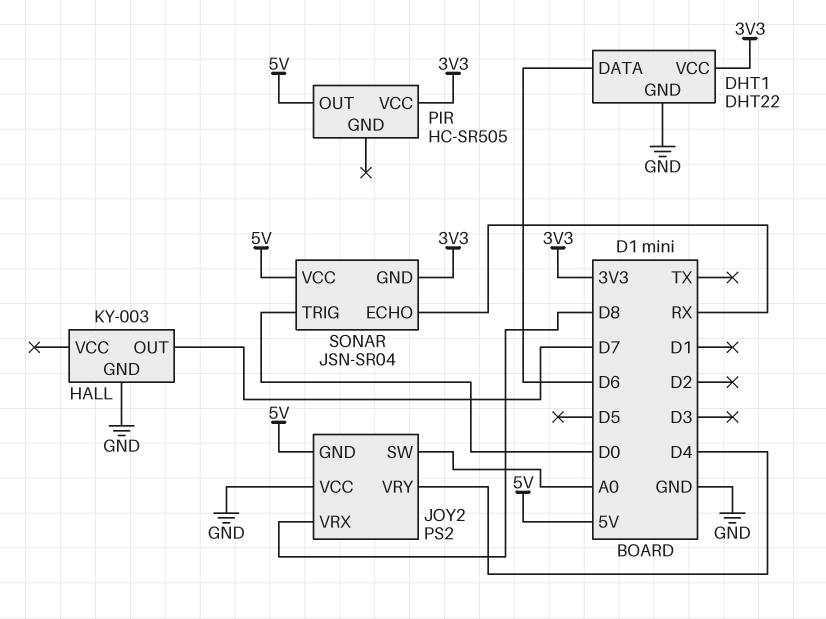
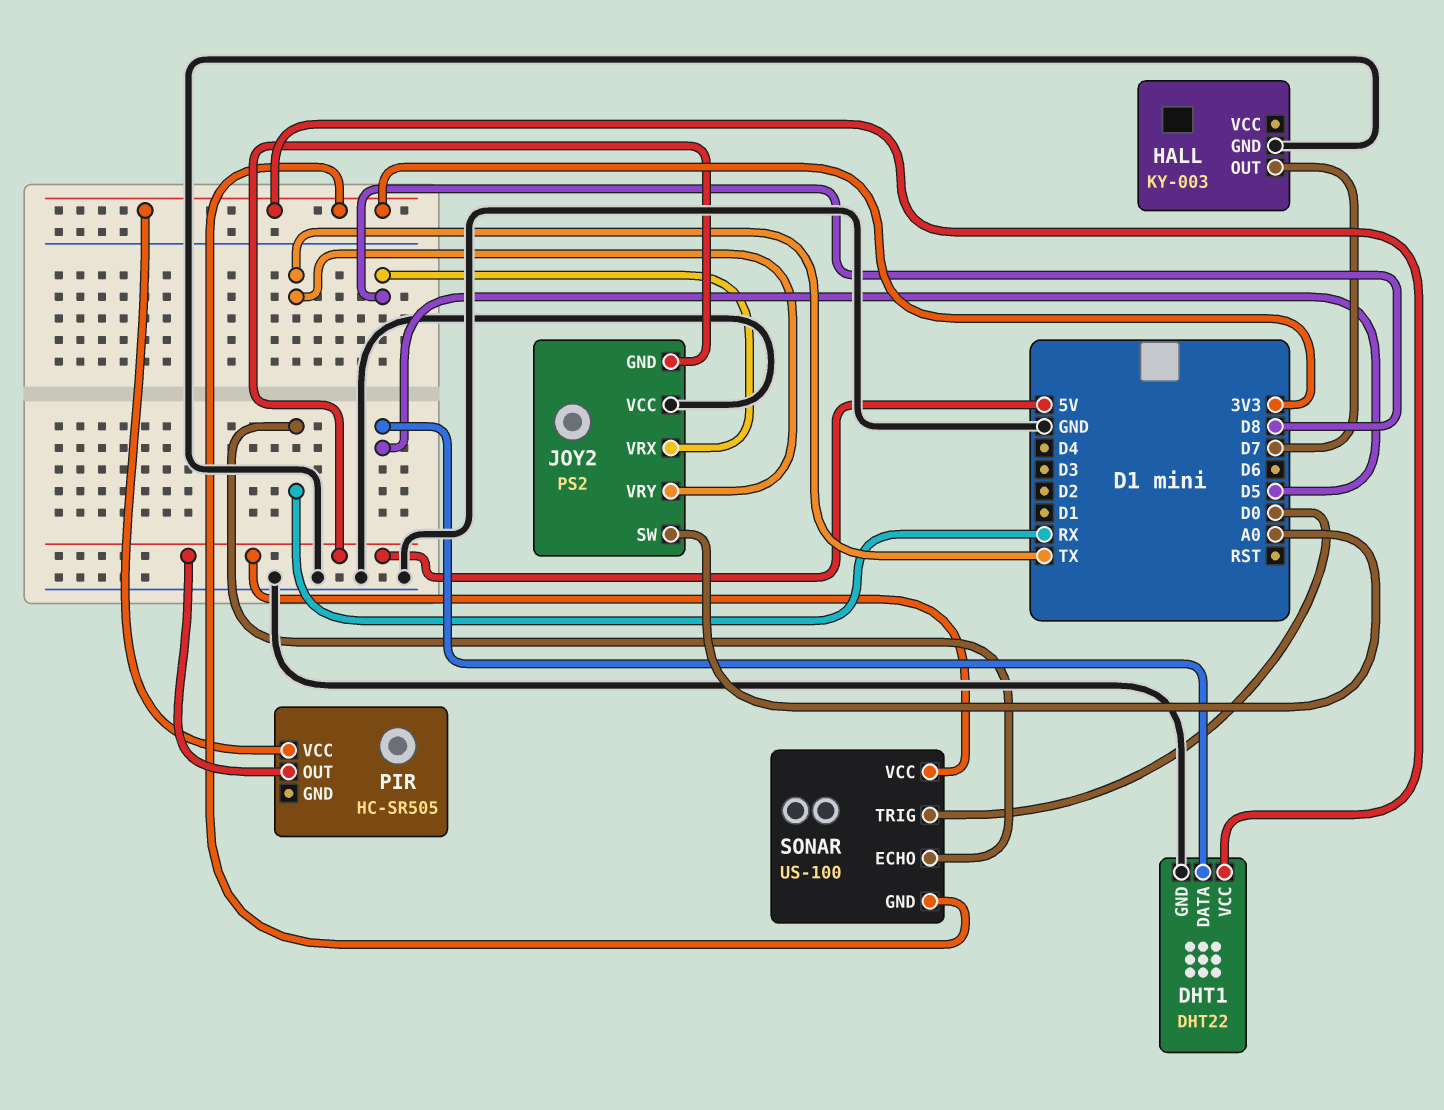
DHT1 pin DATA: D6 -> D5
JOY2 pin VRY: D4 -> TX
SONAR: JSN-SR04 -> US-100

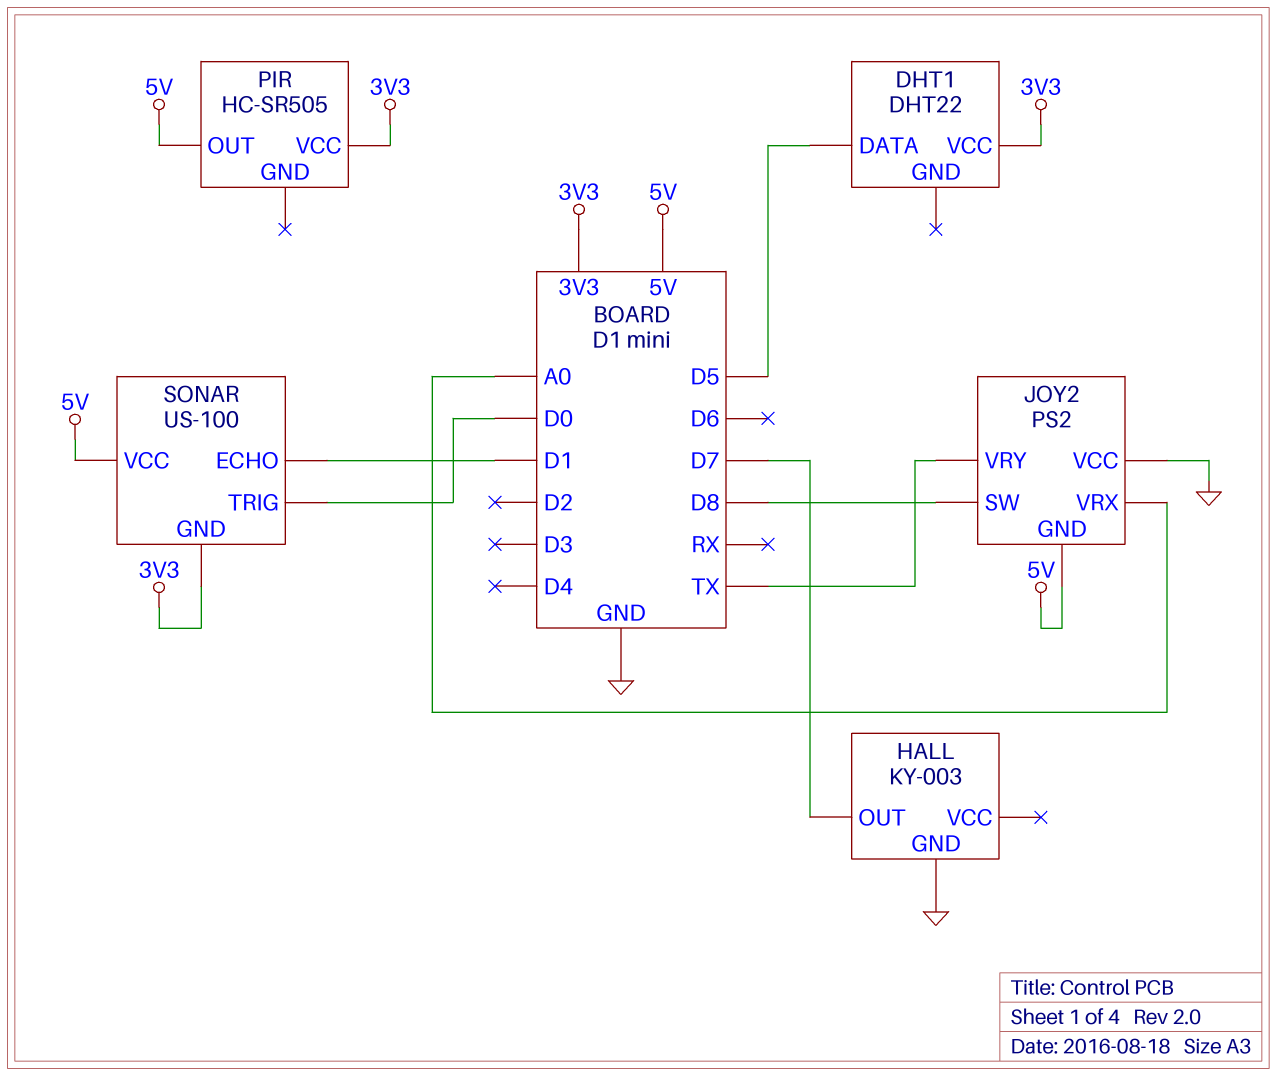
DHT1 pin GND: GND -> none
JOY2 pin SW: A0 -> D8
JOY2 pin VRX: D8 -> A0
SONAR pin ECHO: RX -> D1

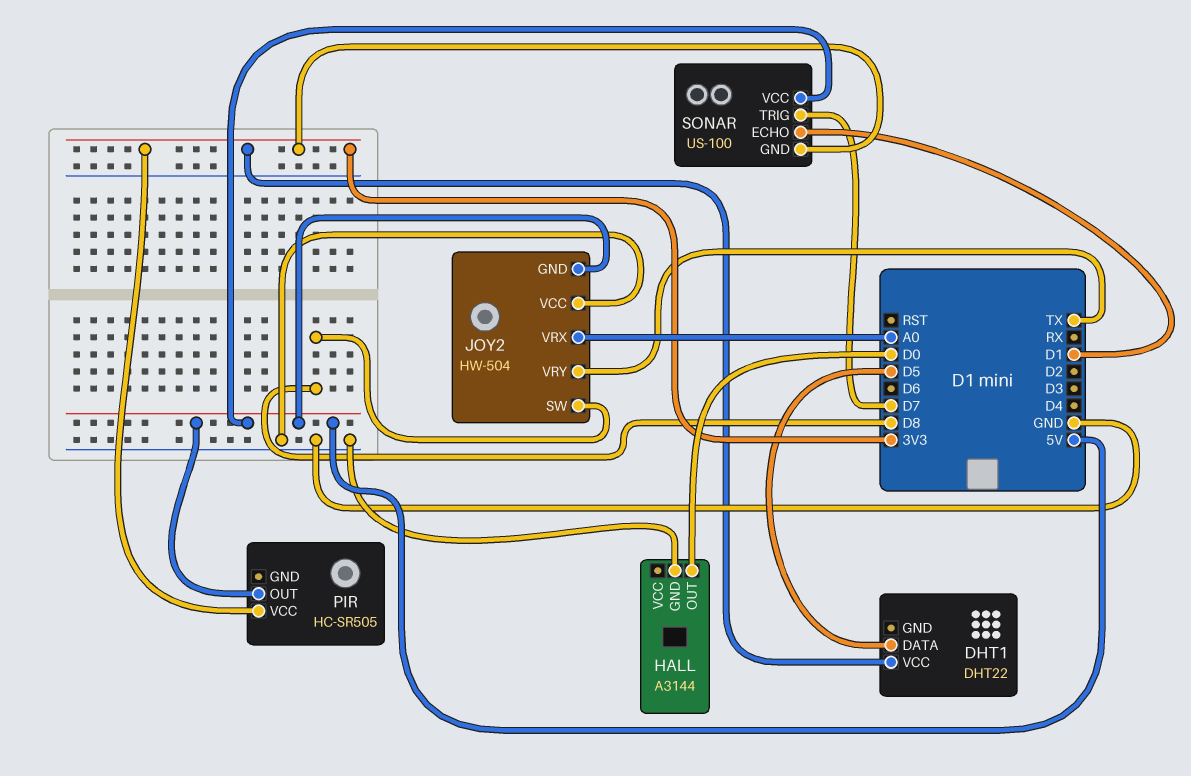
HALL: KY-003 -> A3144
HALL pin OUT: D7 -> D0
JOY2: PS2 -> HW-504
SONAR pin TRIG: D0 -> D7

